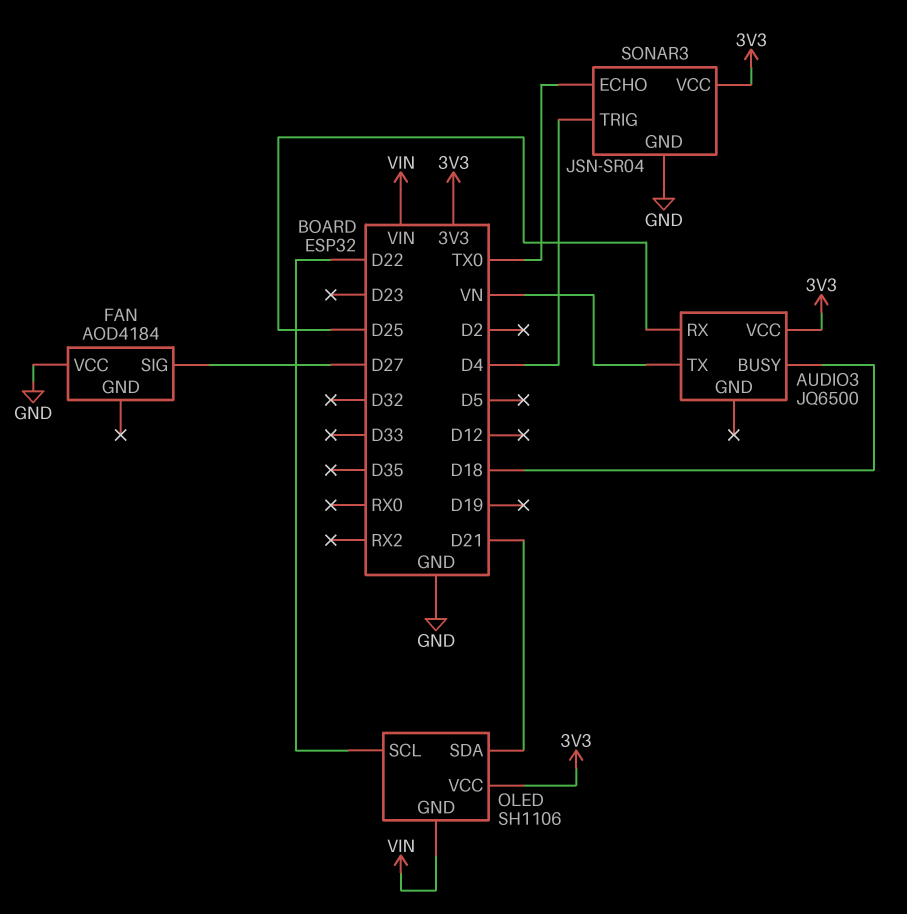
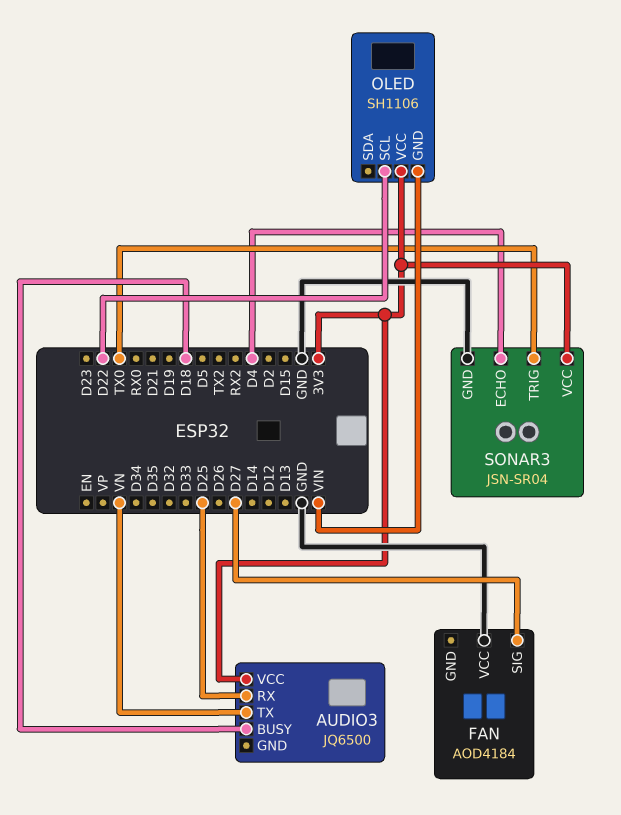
OLED pin SDA: D21 -> none
SONAR3 pin ECHO: TX0 -> D4
SONAR3 pin TRIG: D4 -> TX0

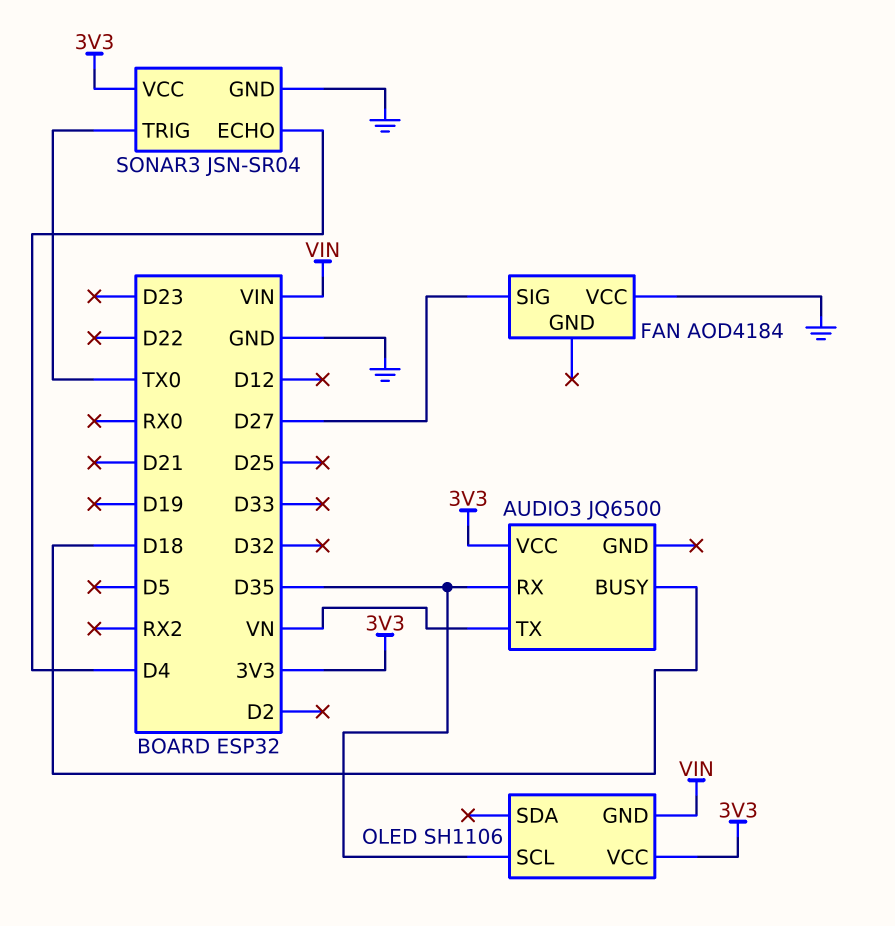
AUDIO3 pin RX: D25 -> D35
OLED pin SCL: D22 -> D35

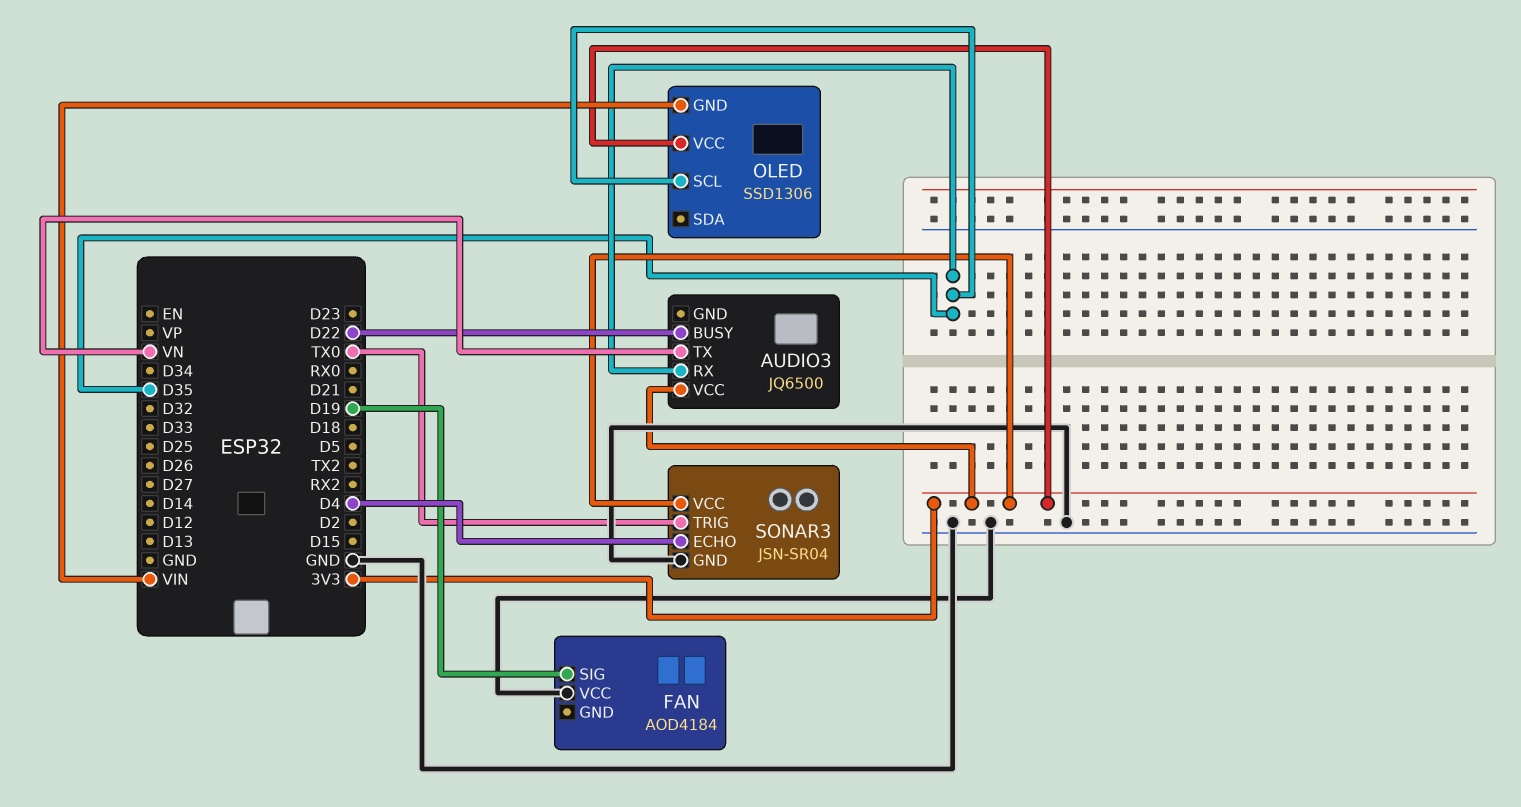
AUDIO3 pin BUSY: D18 -> D22
FAN pin SIG: D27 -> D19
OLED: SH1106 -> SSD1306

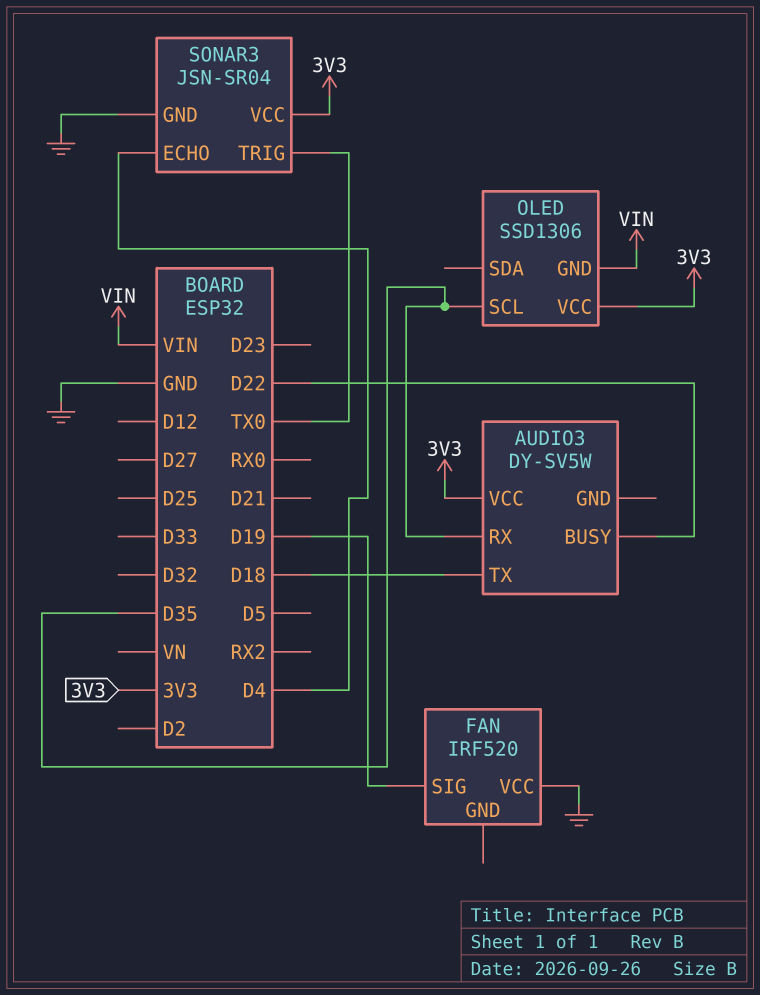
AUDIO3: JQ6500 -> DY-SV5W
AUDIO3 pin TX: VN -> D18
FAN: AOD4184 -> IRF520

